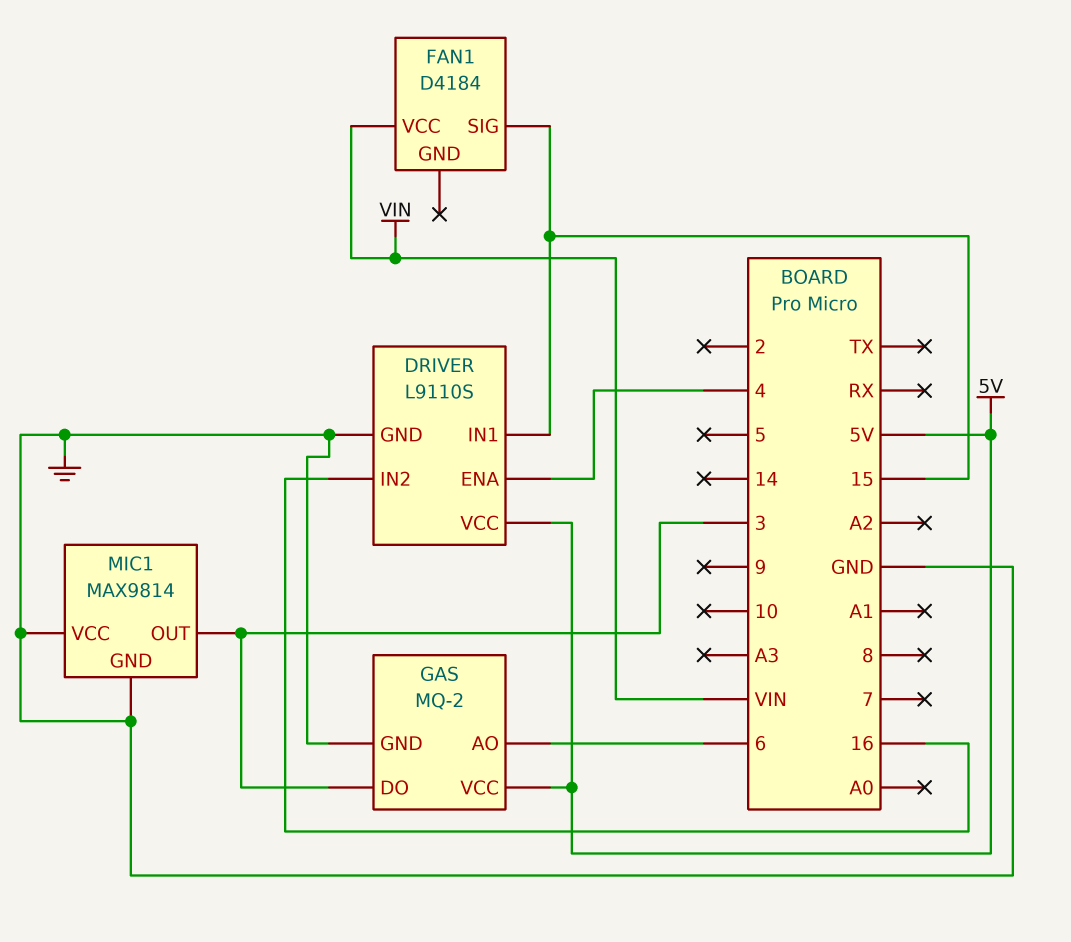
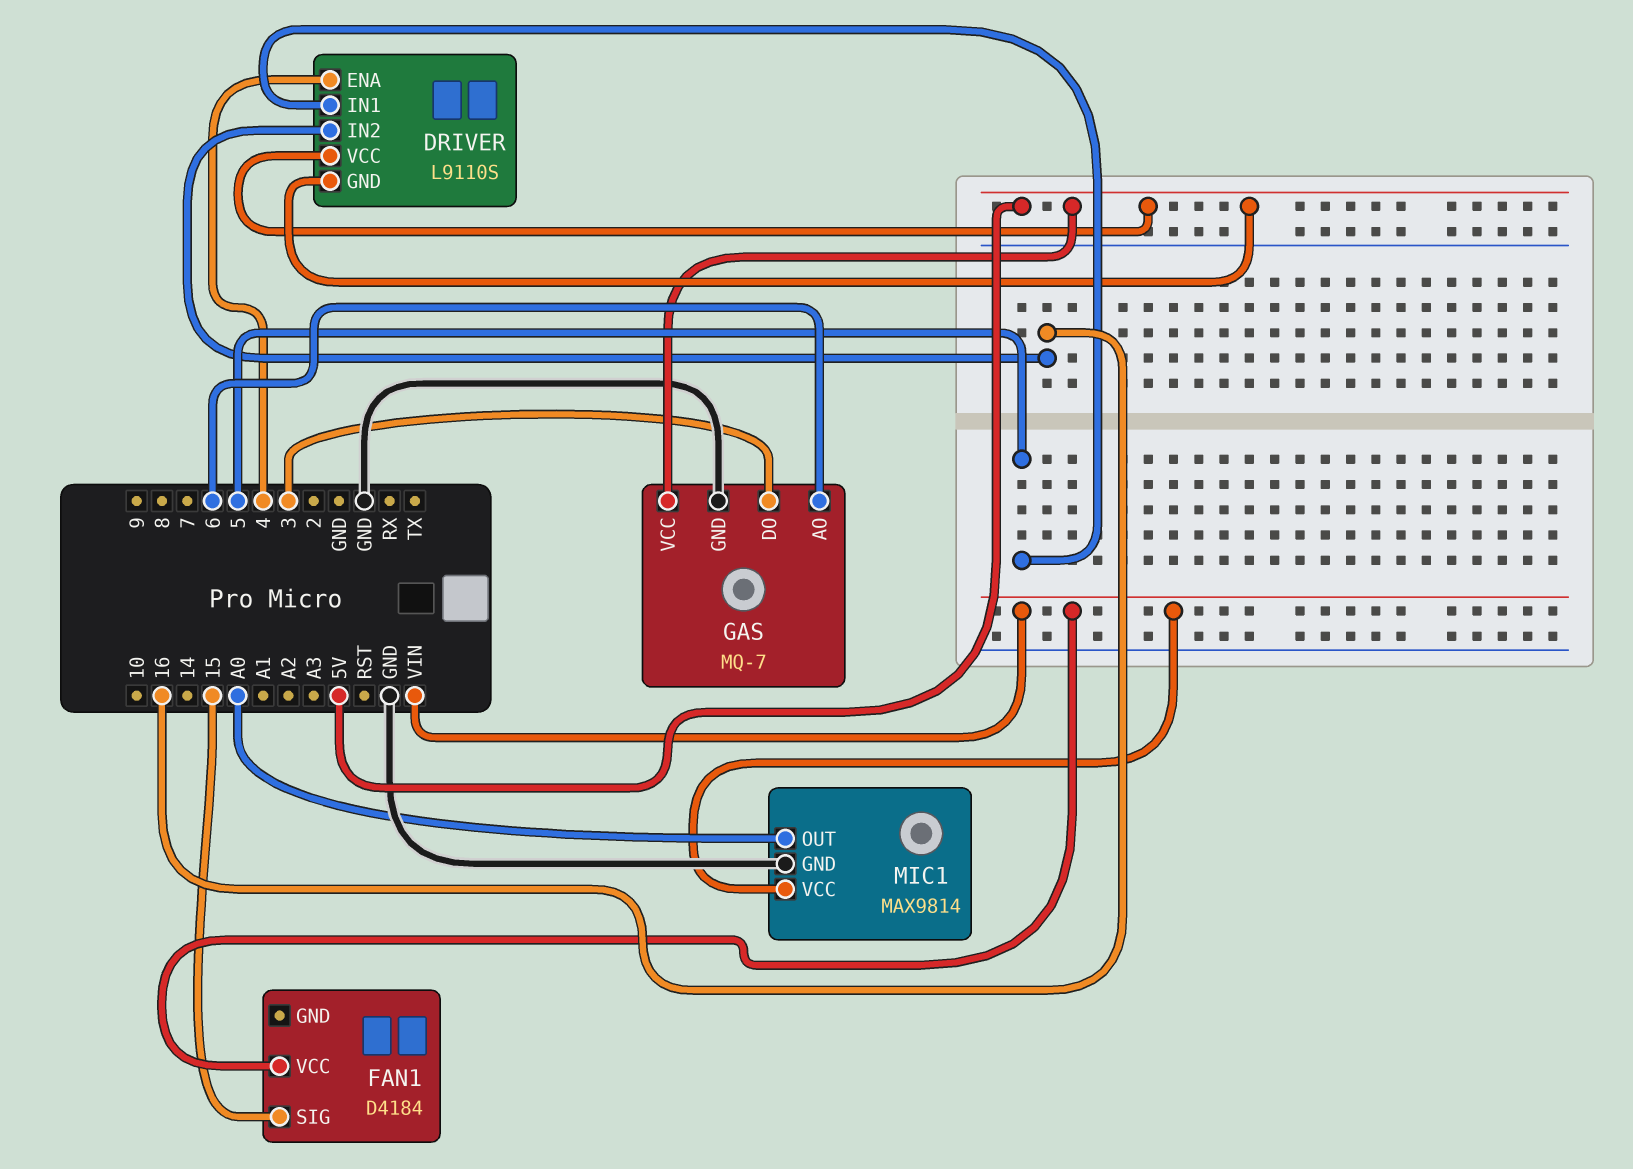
DRIVER pin GND: GND -> 5V
DRIVER pin IN1: 15 -> 5
GAS: MQ-2 -> MQ-7
MIC1 pin OUT: 3 -> A0
MIC1 pin VCC: GND -> VIN

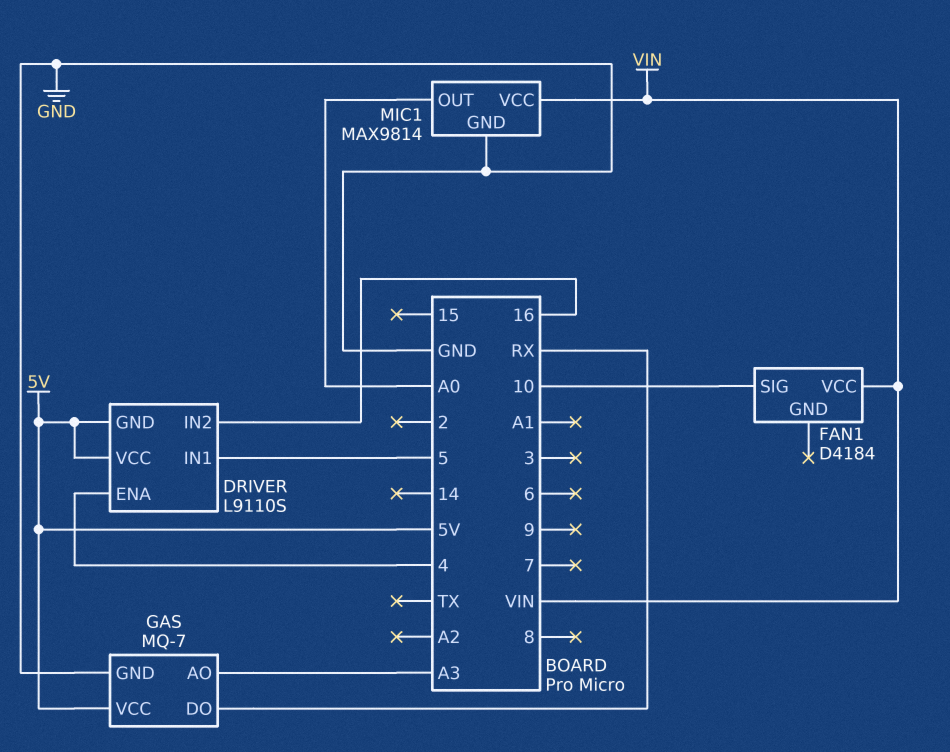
FAN1 pin SIG: 15 -> 10
GAS pin AO: 6 -> A3
GAS pin DO: 3 -> RX

